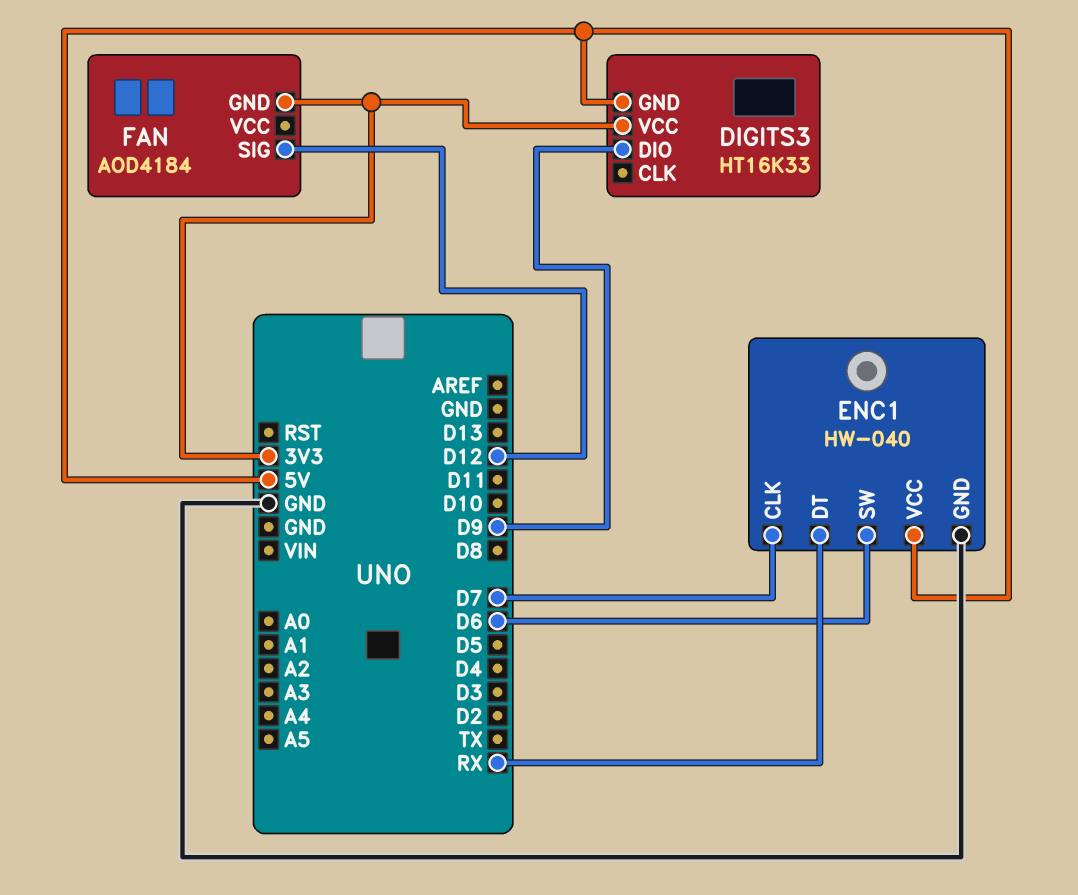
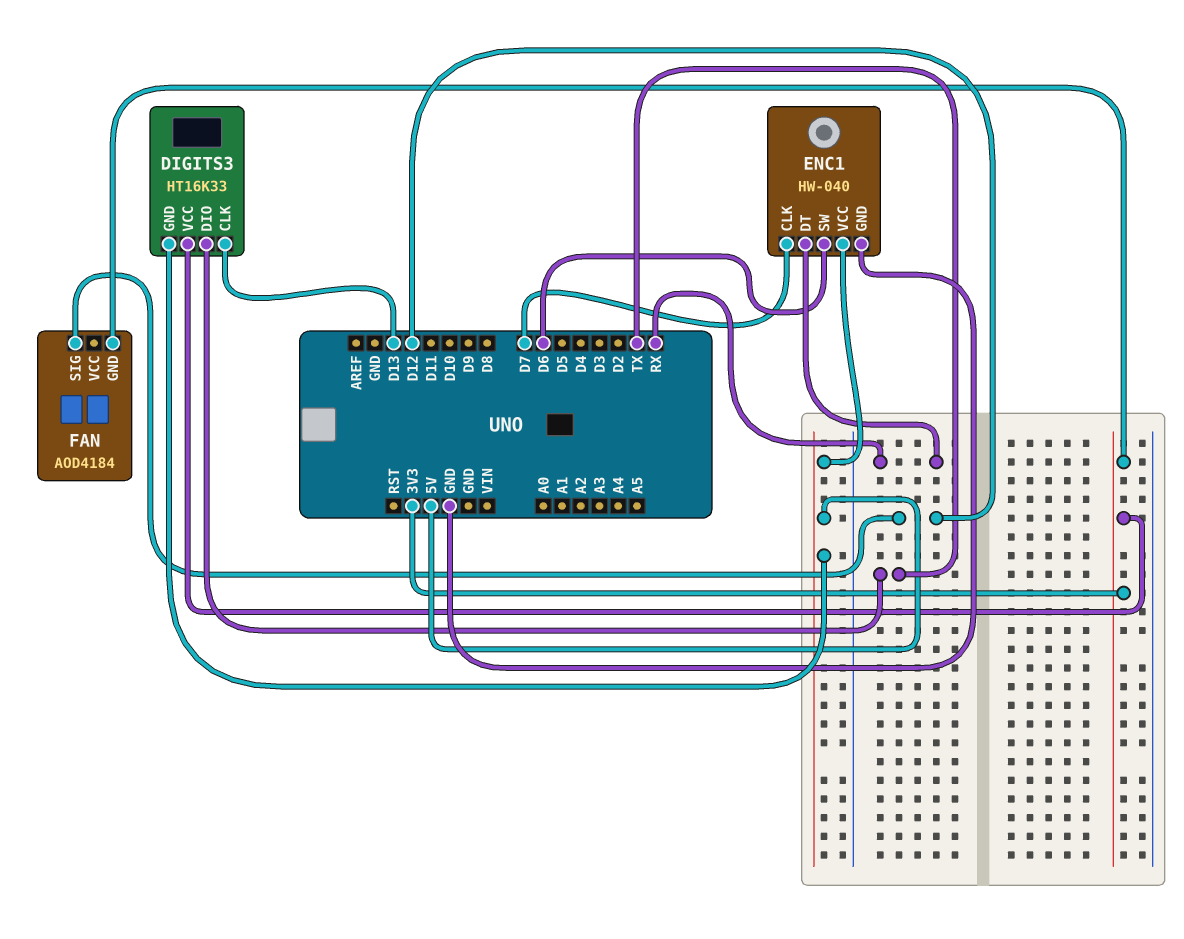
DIGITS3 pin CLK: none -> D13
DIGITS3 pin DIO: D9 -> TX

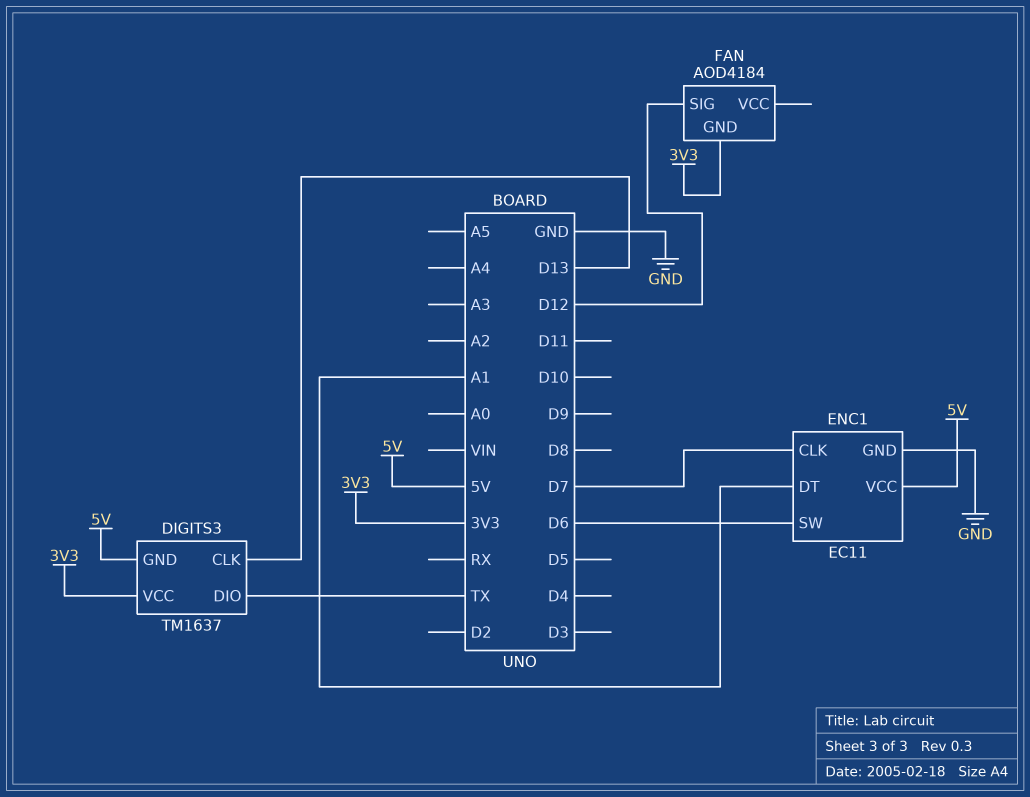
DIGITS3: HT16K33 -> TM1637
ENC1: HW-040 -> EC11
ENC1 pin DT: RX -> A1

